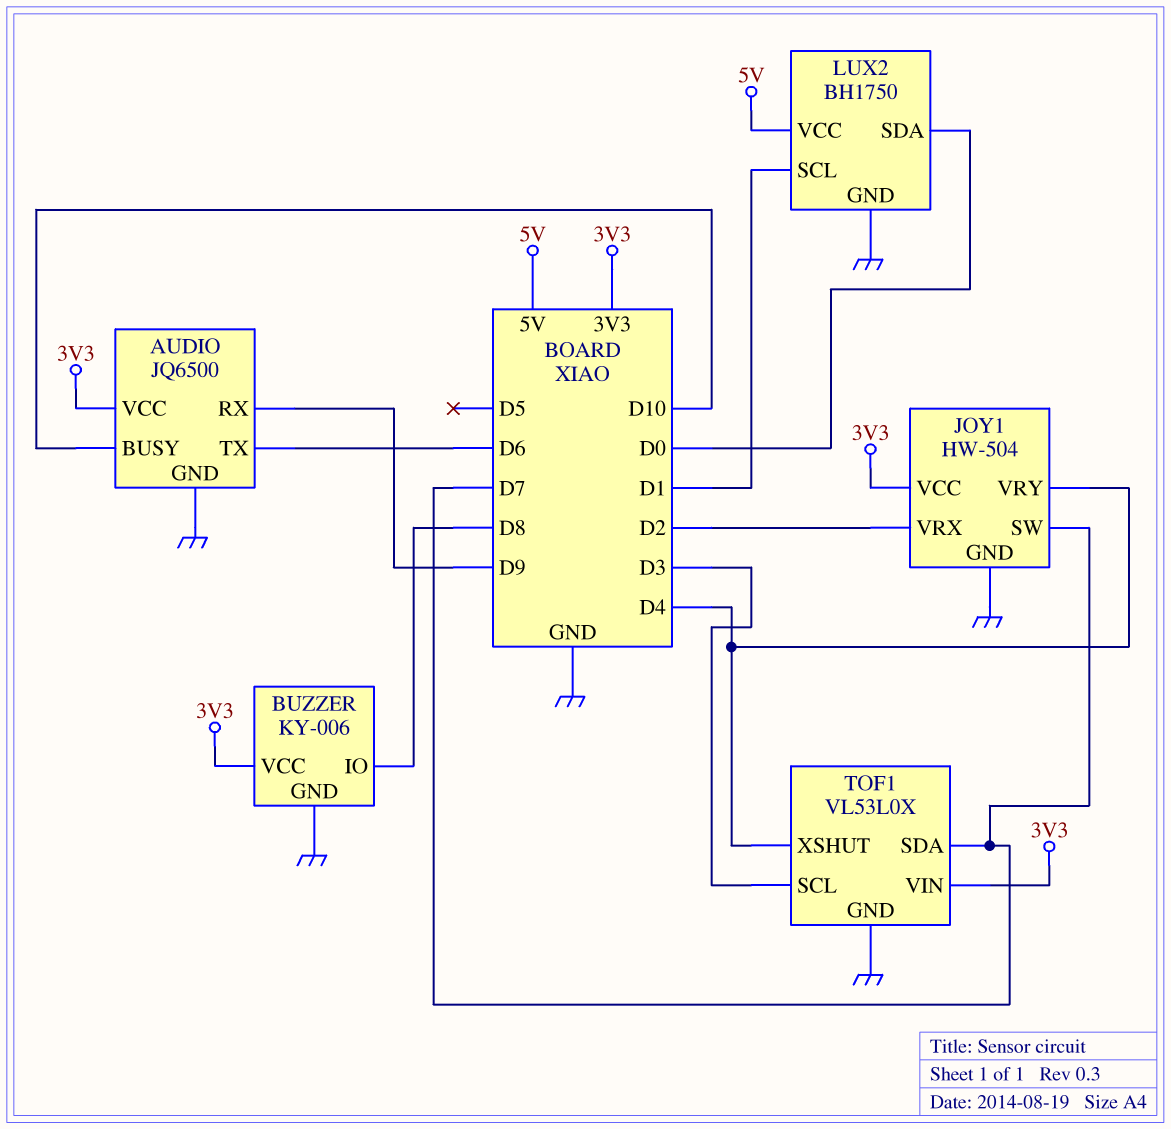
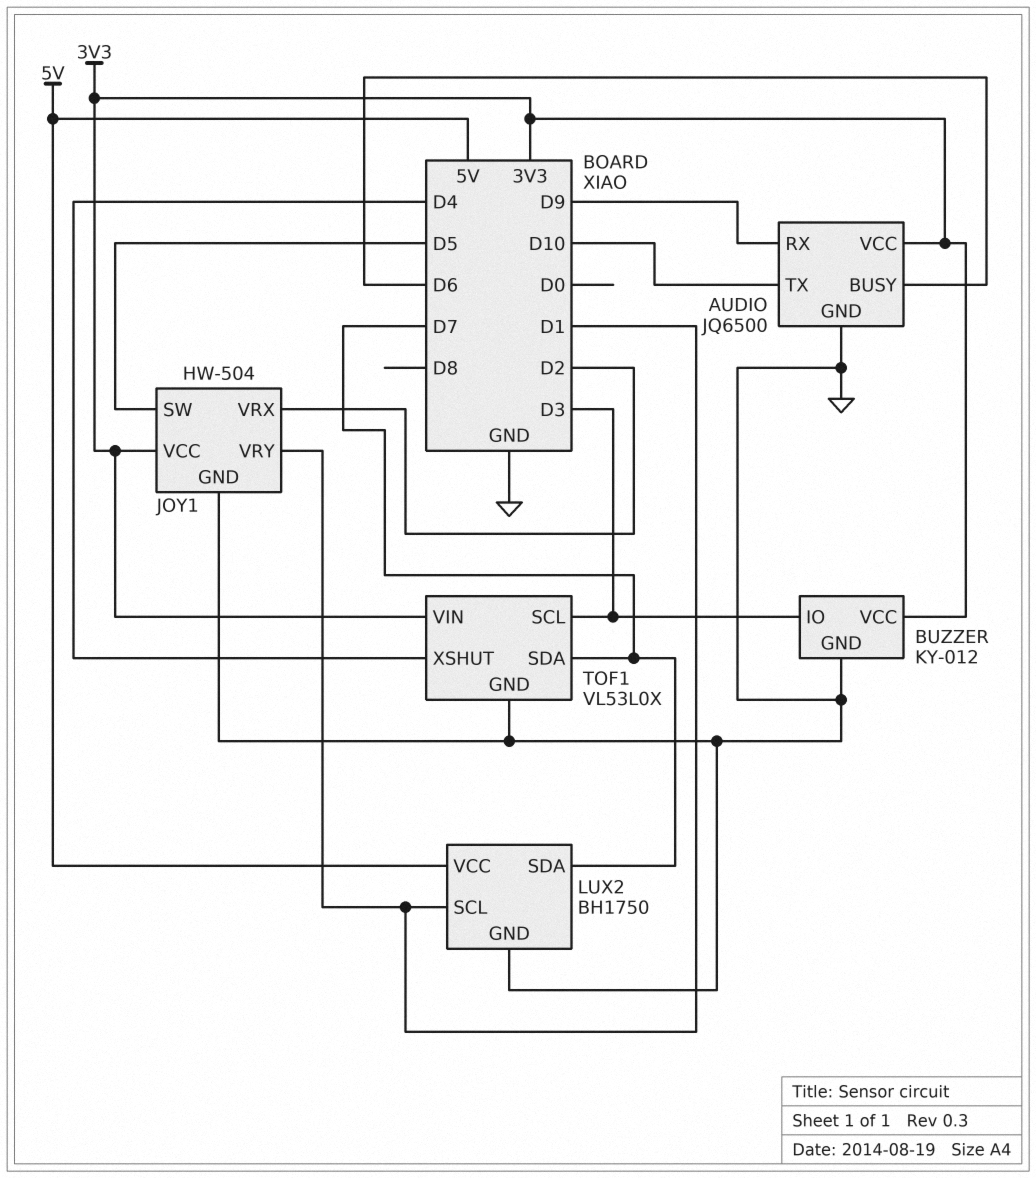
AUDIO pin BUSY: D10 -> D6
AUDIO pin TX: D6 -> D10
BUZZER: KY-006 -> KY-012
BUZZER pin IO: D8 -> D3
JOY1 pin SW: D7 -> D5
JOY1 pin VRY: D4 -> D1
LUX2 pin SDA: D0 -> D7

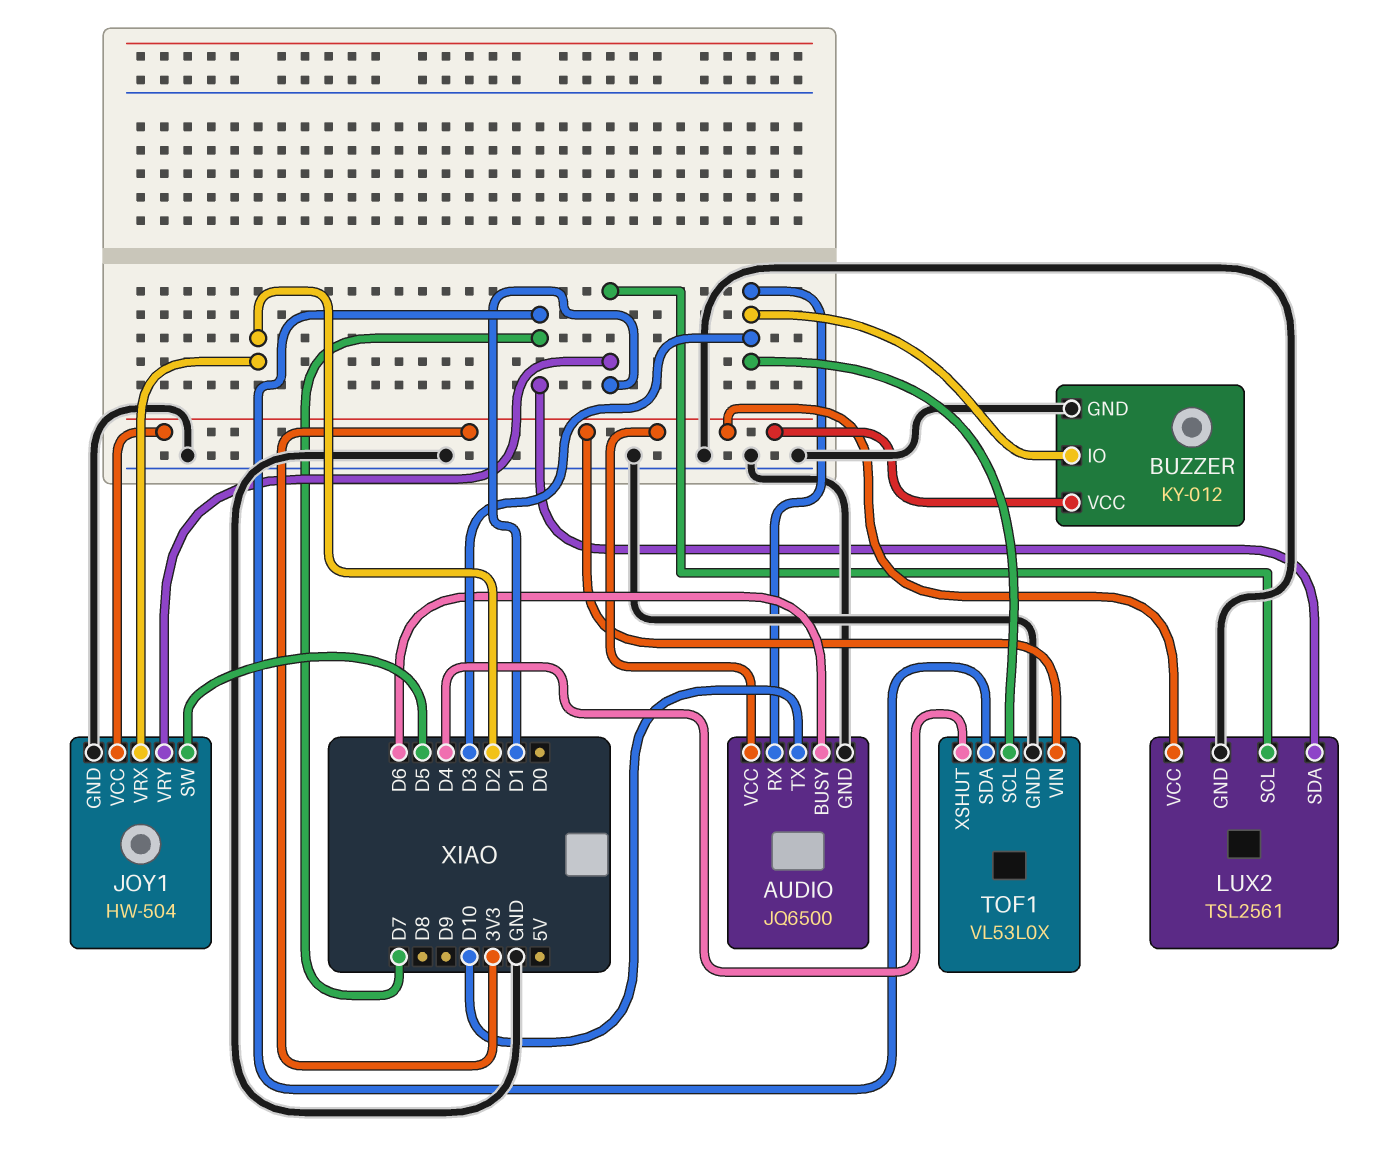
AUDIO pin RX: D9 -> D3
LUX2: BH1750 -> TSL2561
LUX2 pin VCC: 5V -> 3V3

